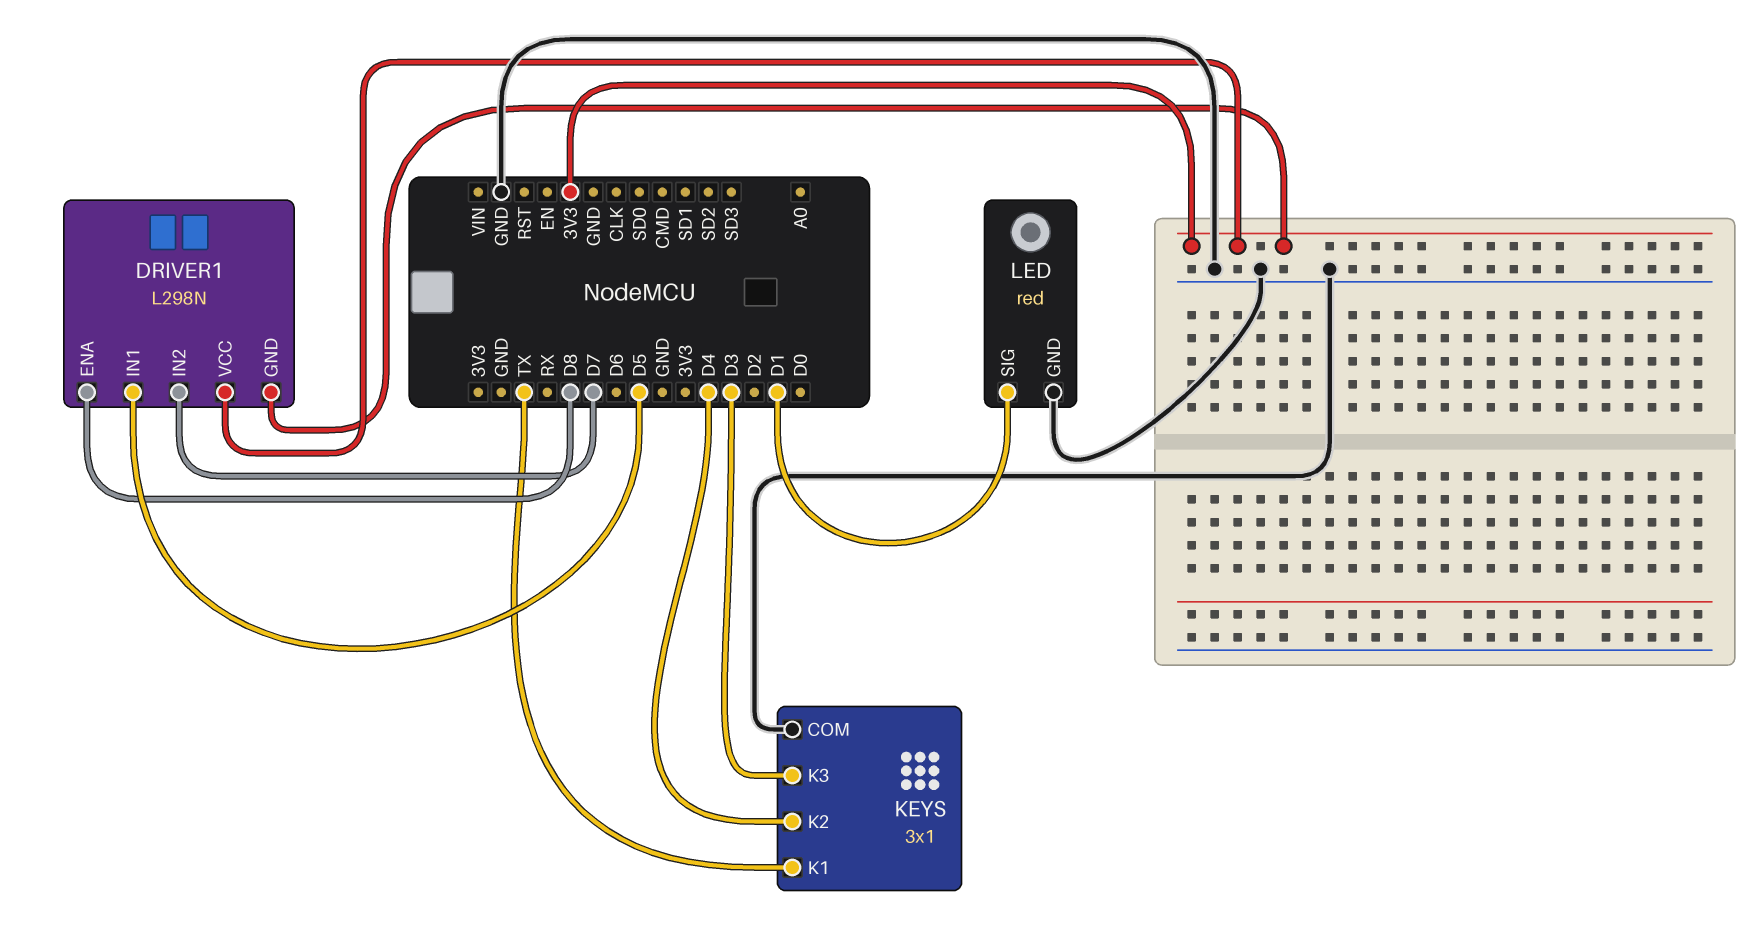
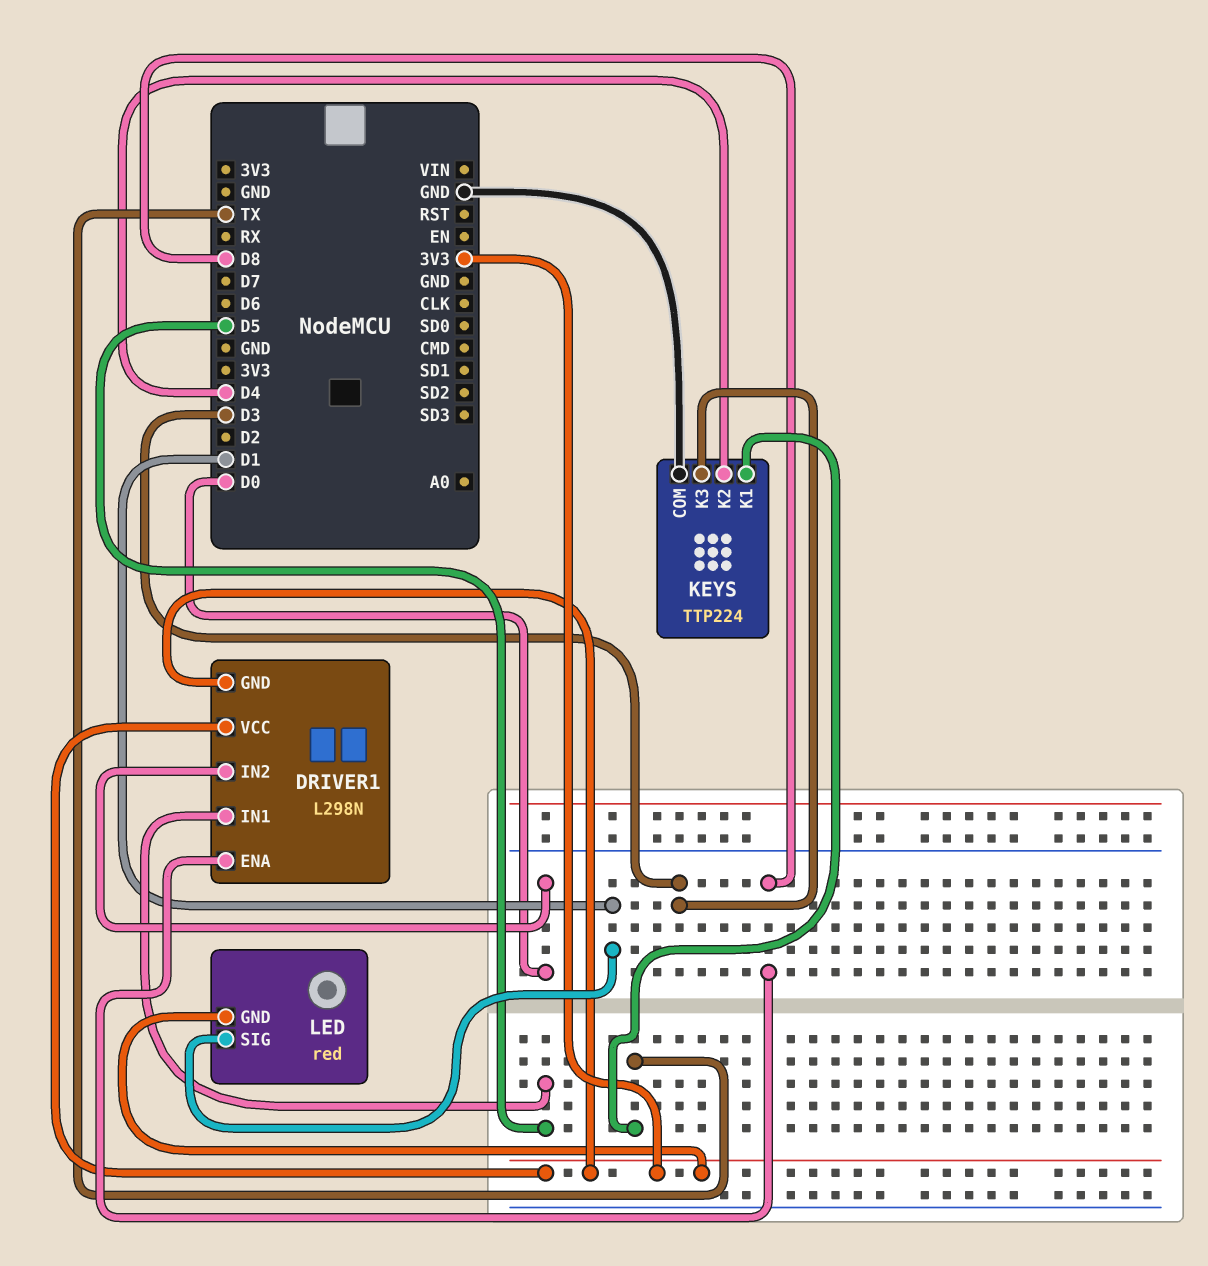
DRIVER1 pin IN2: D7 -> D0
KEYS: 3x1 -> TTP224
LED pin GND: GND -> 3V3

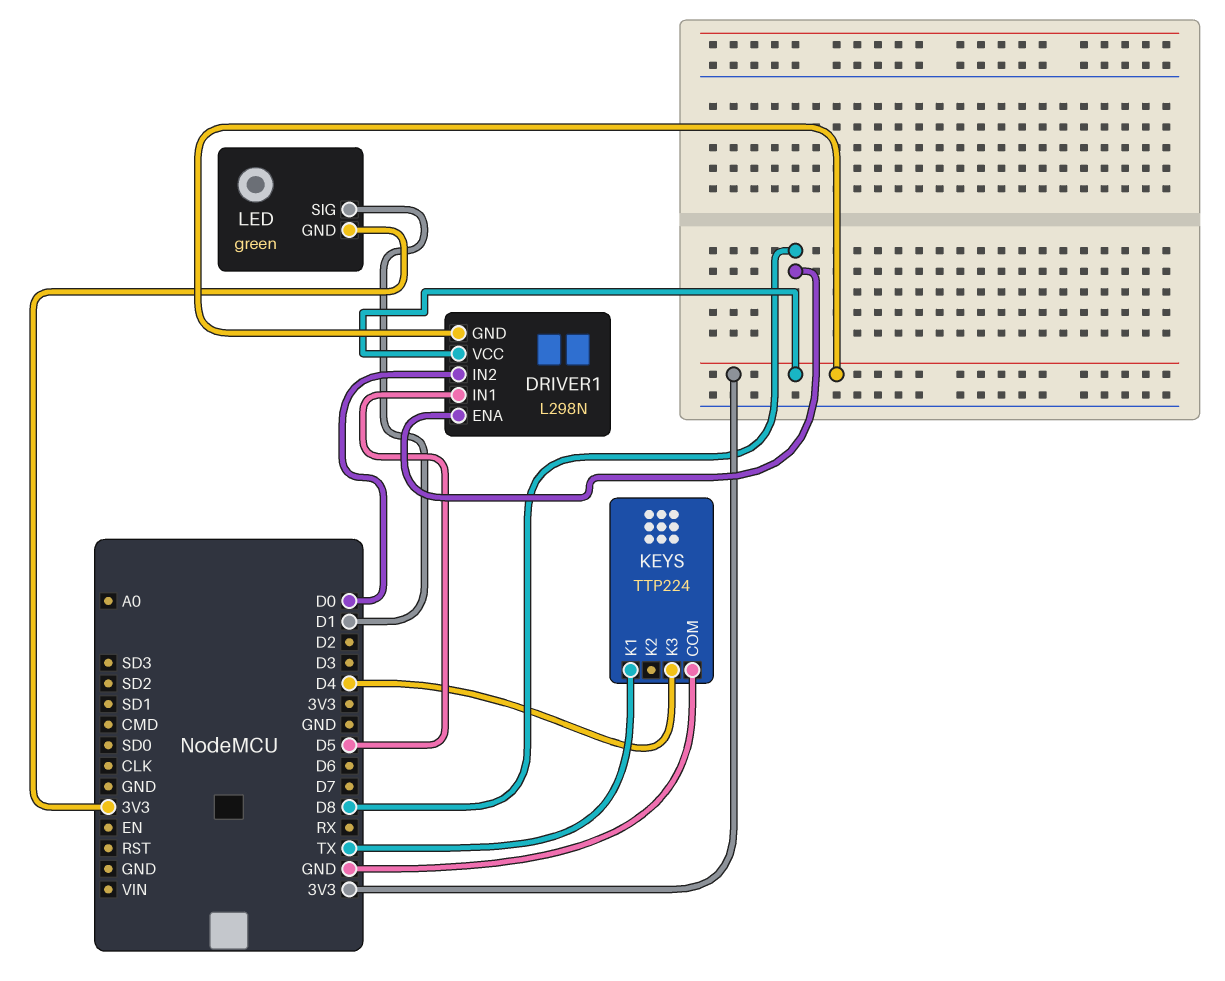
KEYS pin K2: D4 -> none
KEYS pin K3: D3 -> D4
LED: red -> green

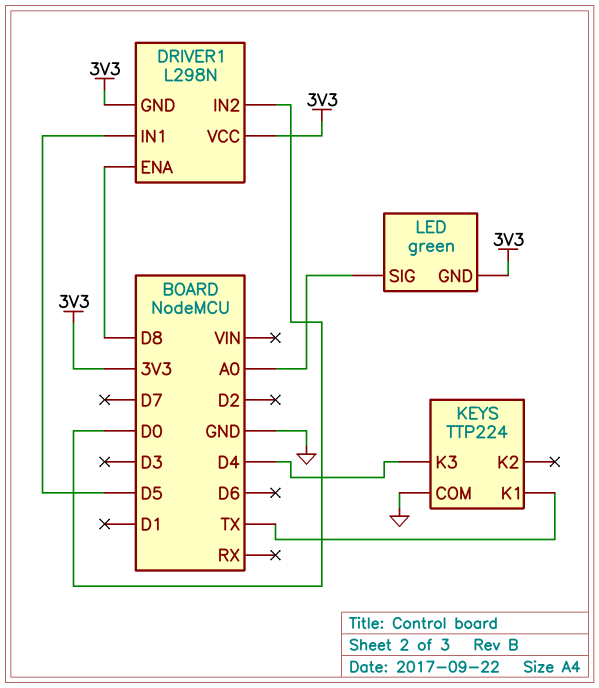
LED pin SIG: D1 -> A0

